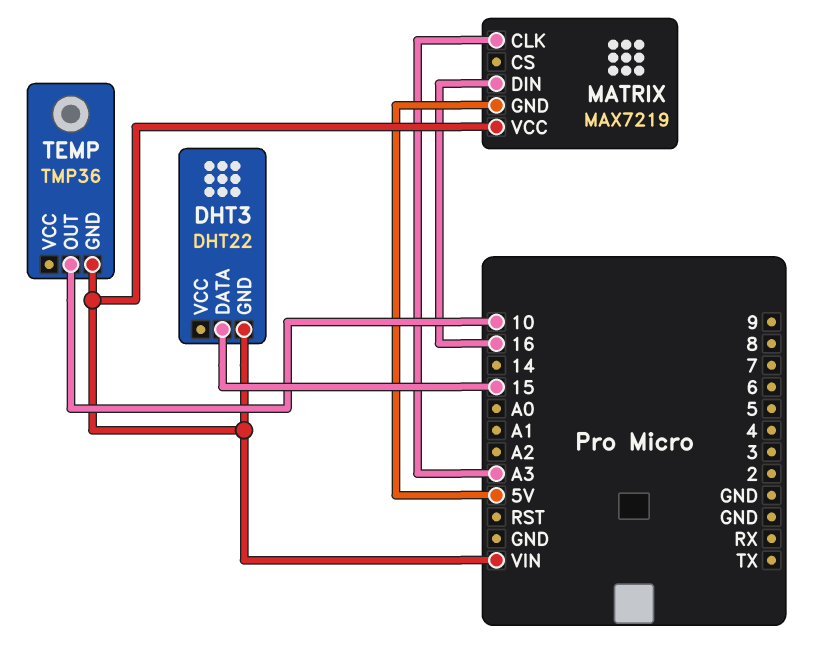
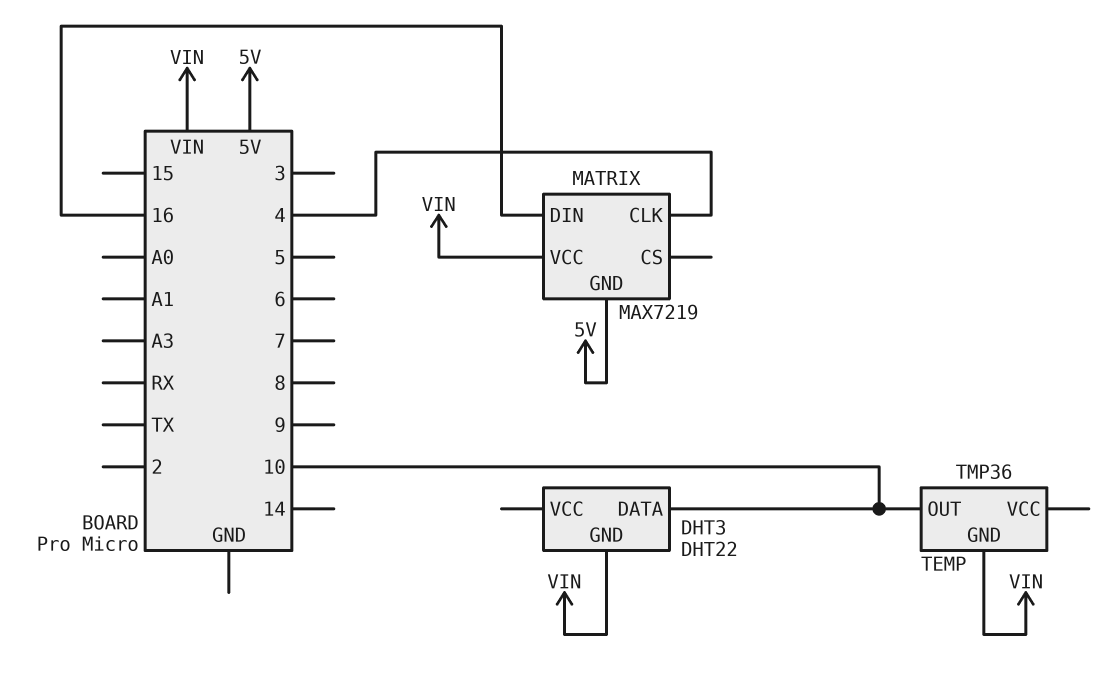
DHT3 pin DATA: 15 -> 10
MATRIX pin CLK: A3 -> 4

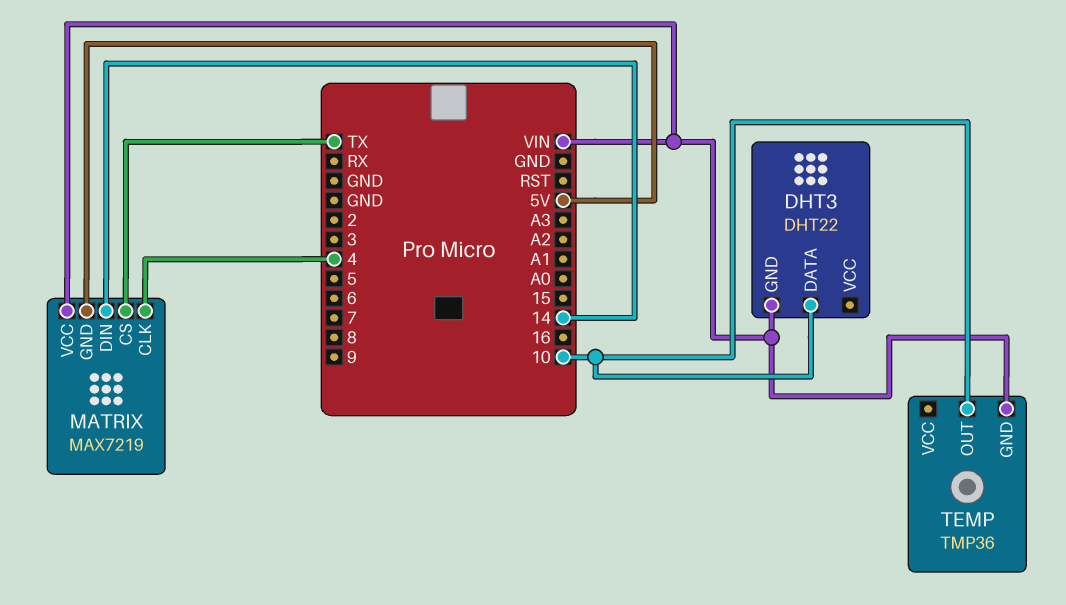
MATRIX pin CS: none -> TX
MATRIX pin DIN: 16 -> 14

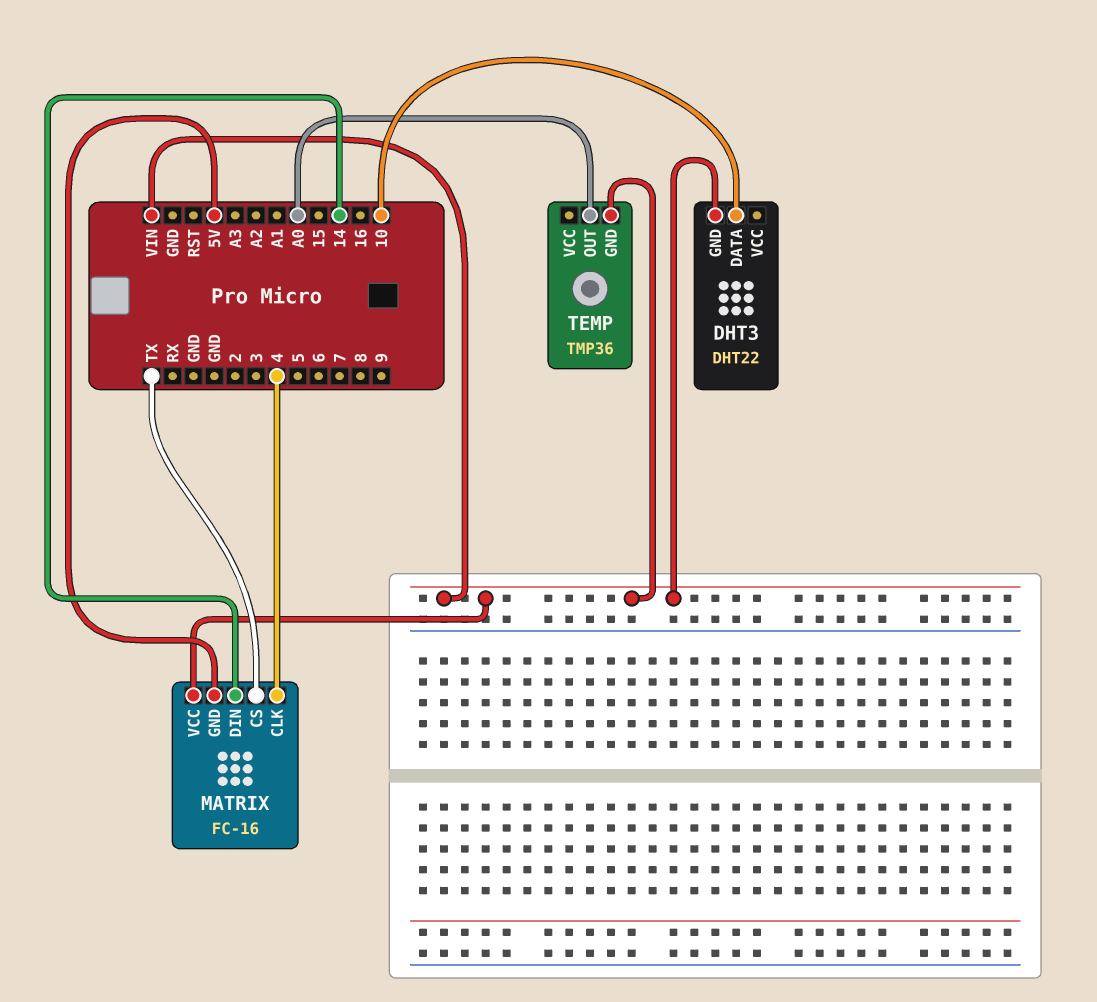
MATRIX: MAX7219 -> FC-16
TEMP pin OUT: 10 -> A0

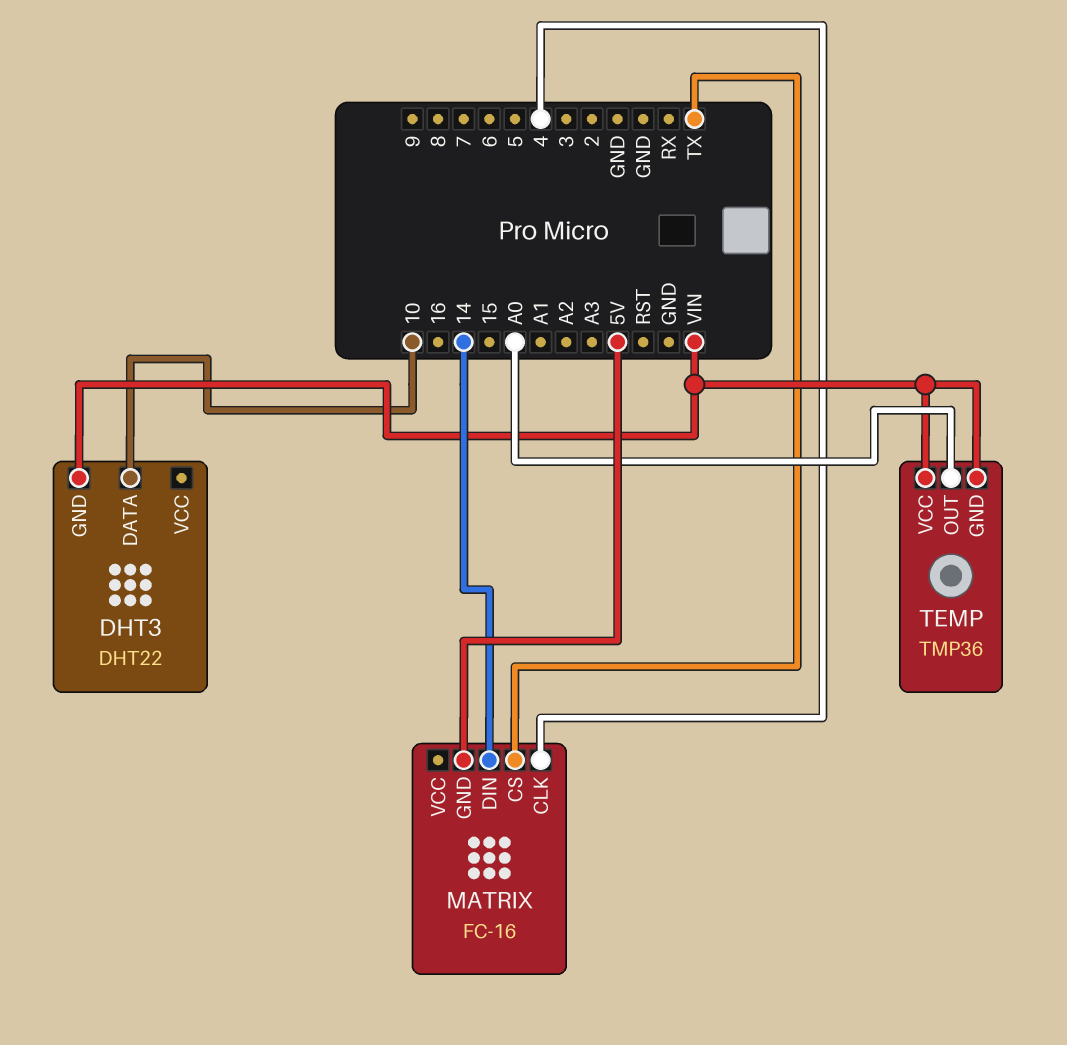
MATRIX pin VCC: VIN -> none
TEMP pin VCC: none -> VIN

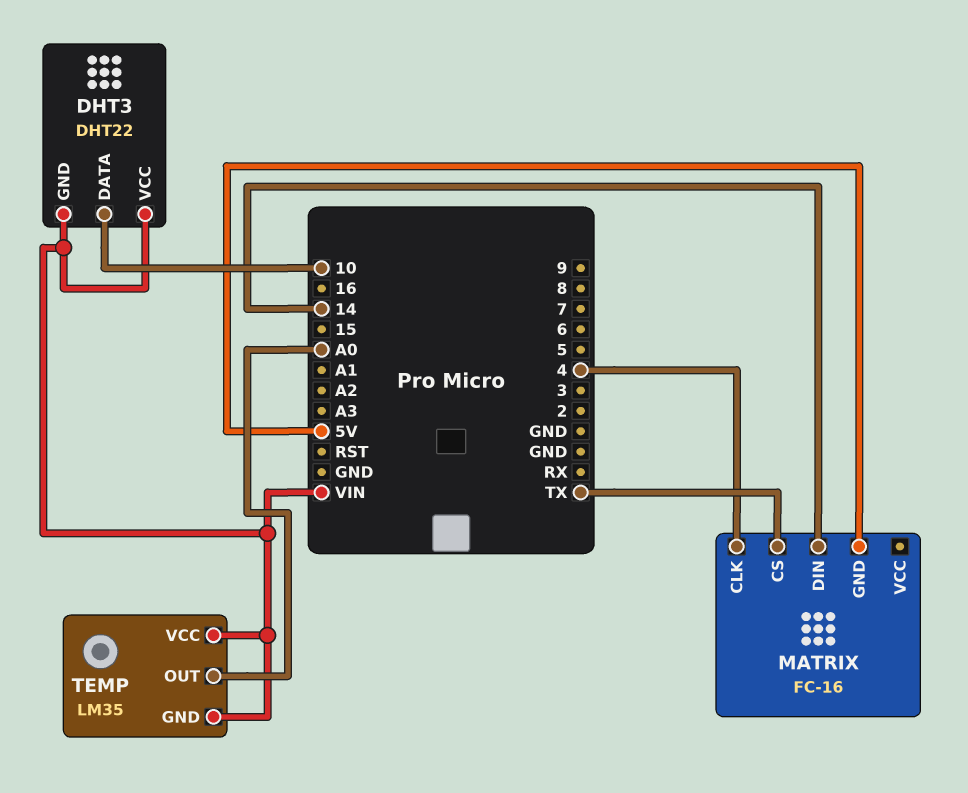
DHT3 pin VCC: none -> VIN
TEMP: TMP36 -> LM35

